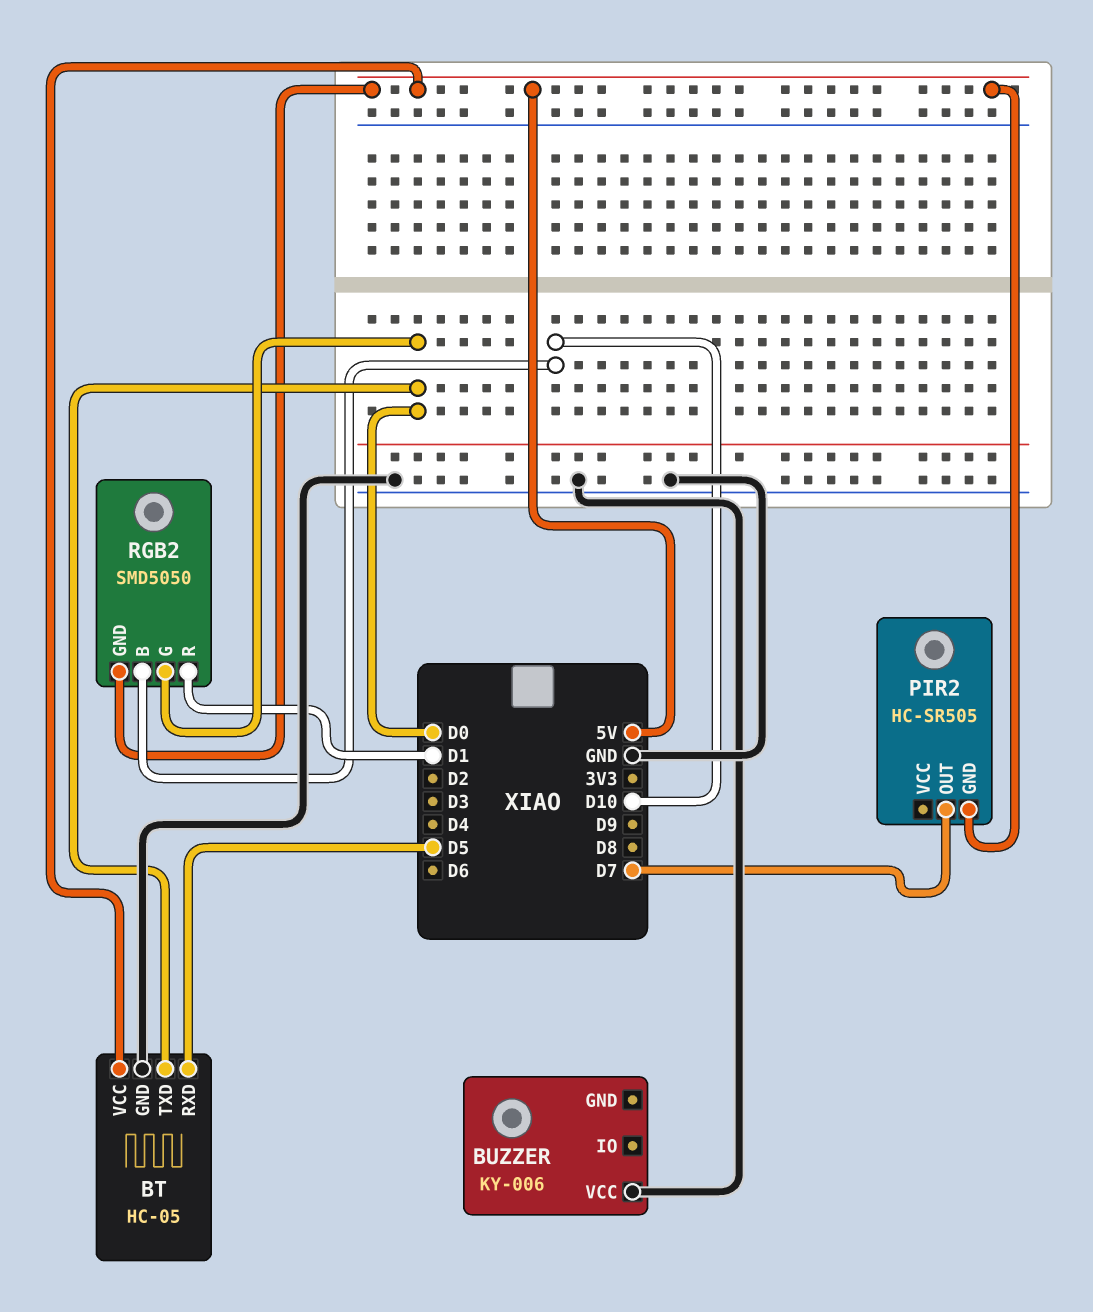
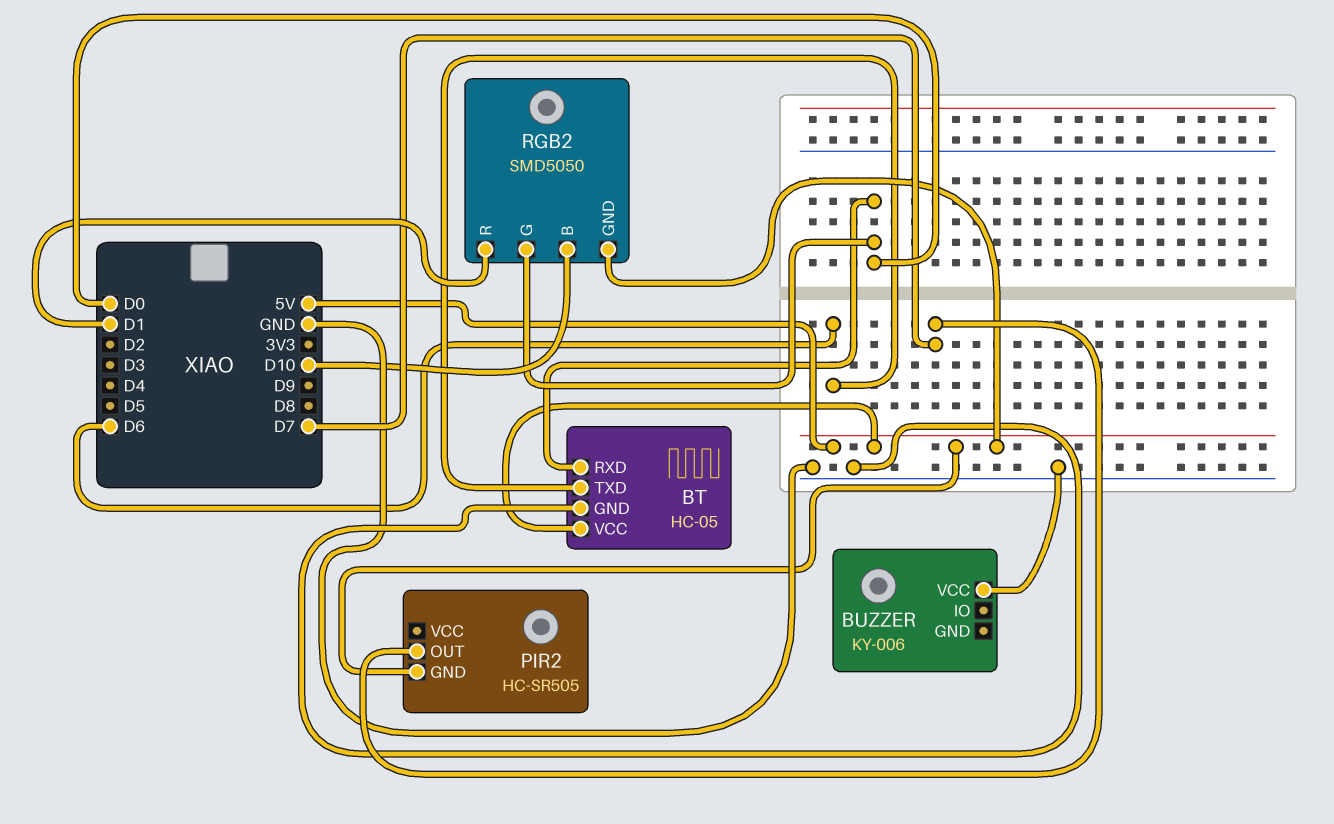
BT pin RXD: D5 -> D0
BT pin TXD: D0 -> D6

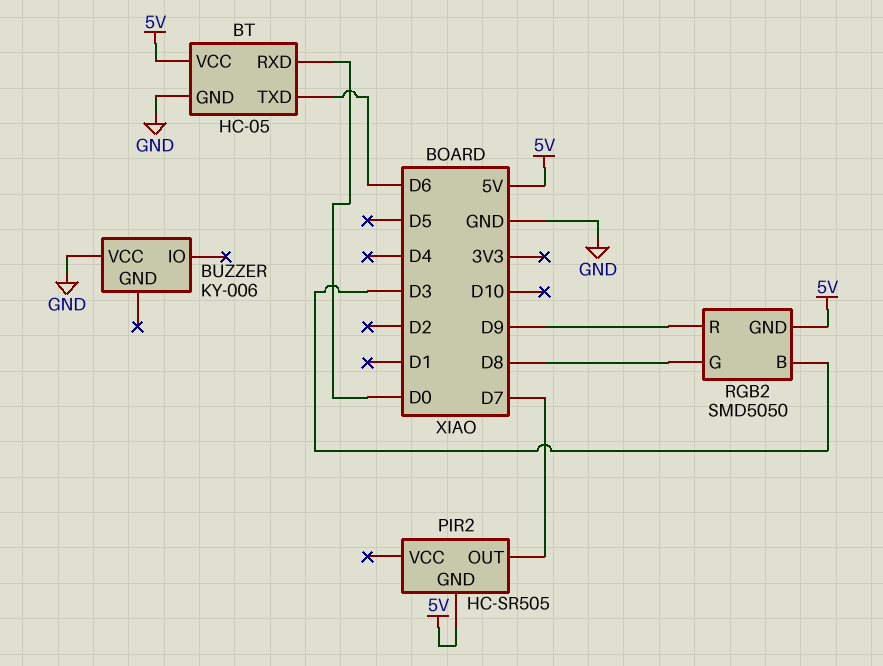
RGB2 pin B: D10 -> D3
RGB2 pin G: D0 -> D8
RGB2 pin R: D1 -> D9

